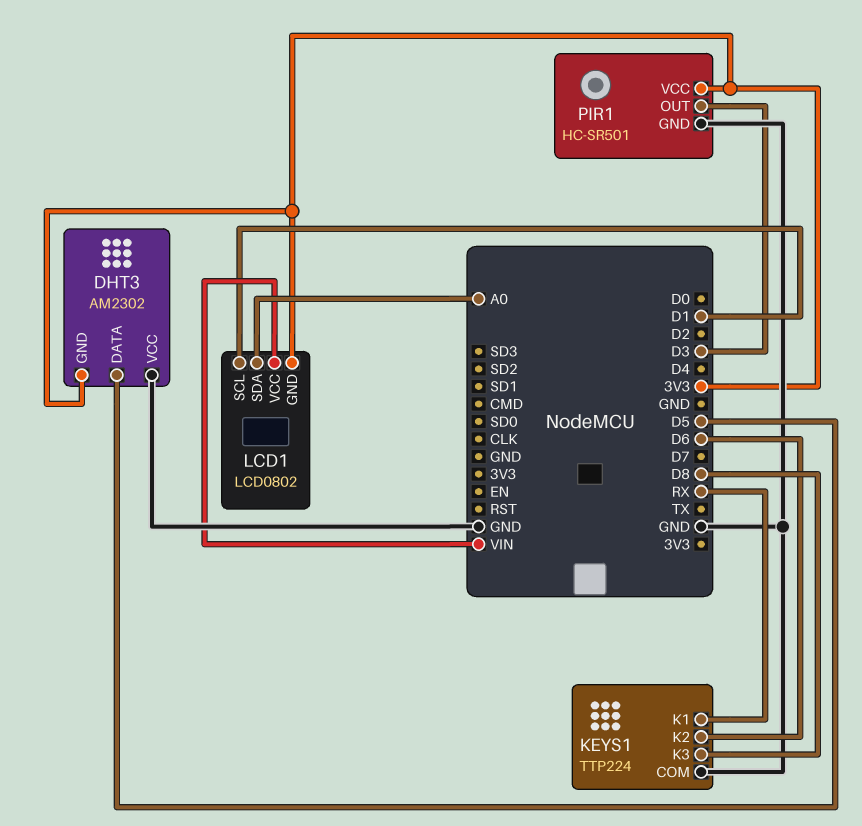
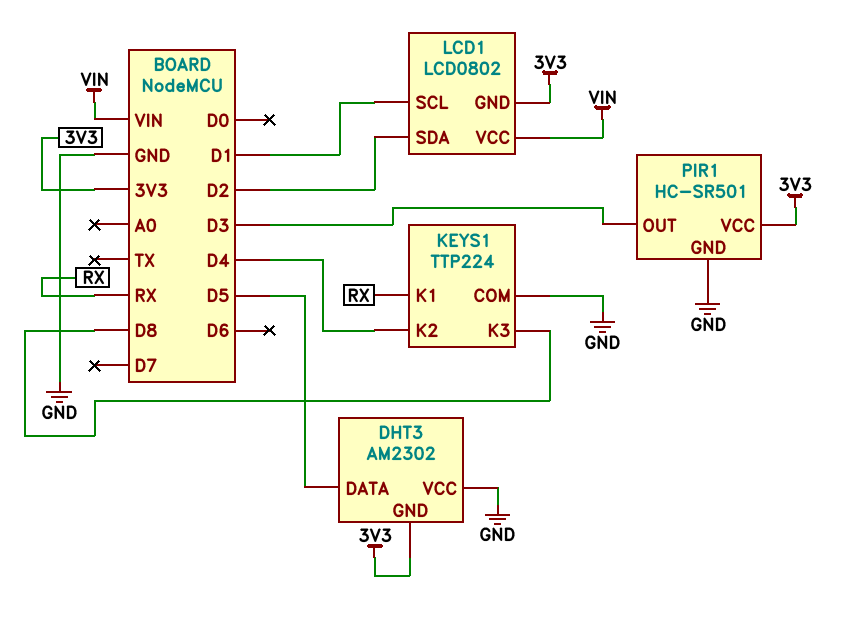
KEYS1 pin K2: D6 -> D4
LCD1 pin SDA: A0 -> D2

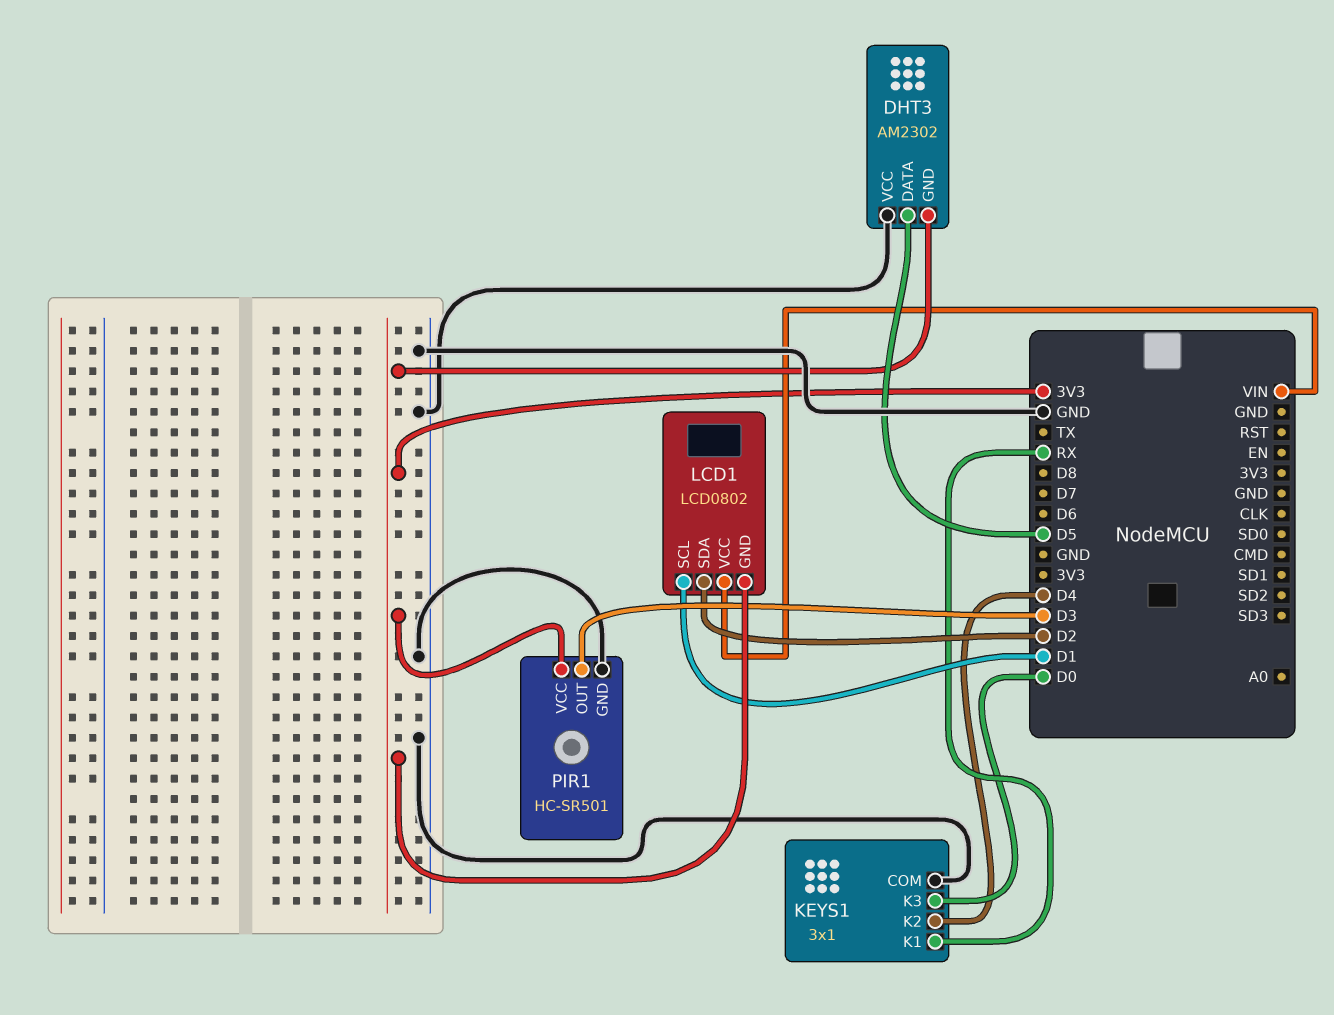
KEYS1: TTP224 -> 3x1
KEYS1 pin K3: D8 -> D0

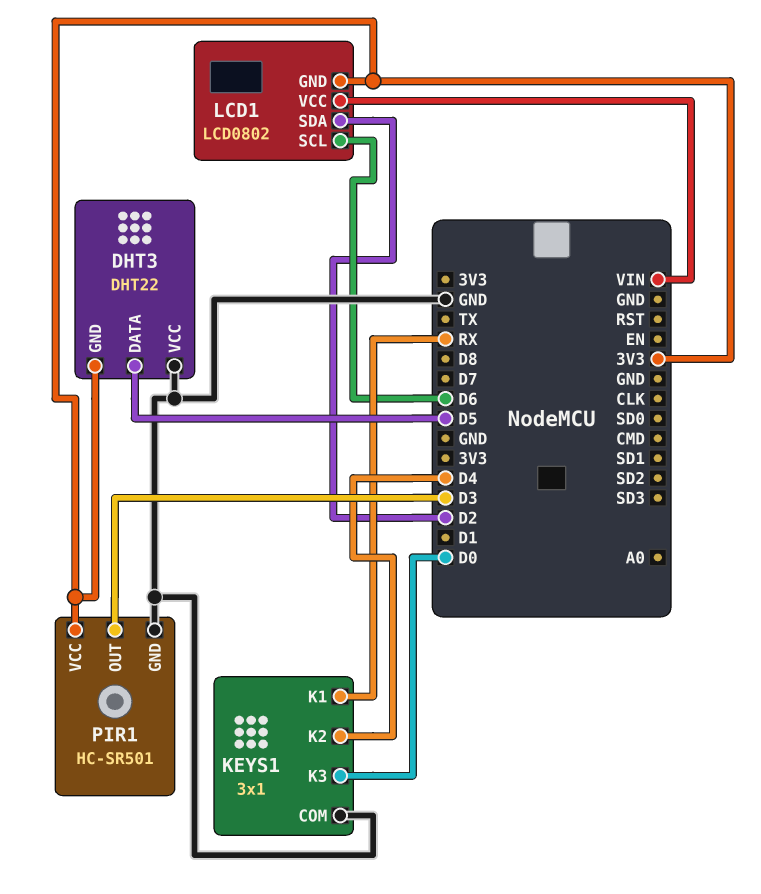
DHT3: AM2302 -> DHT22
LCD1 pin SCL: D1 -> D6

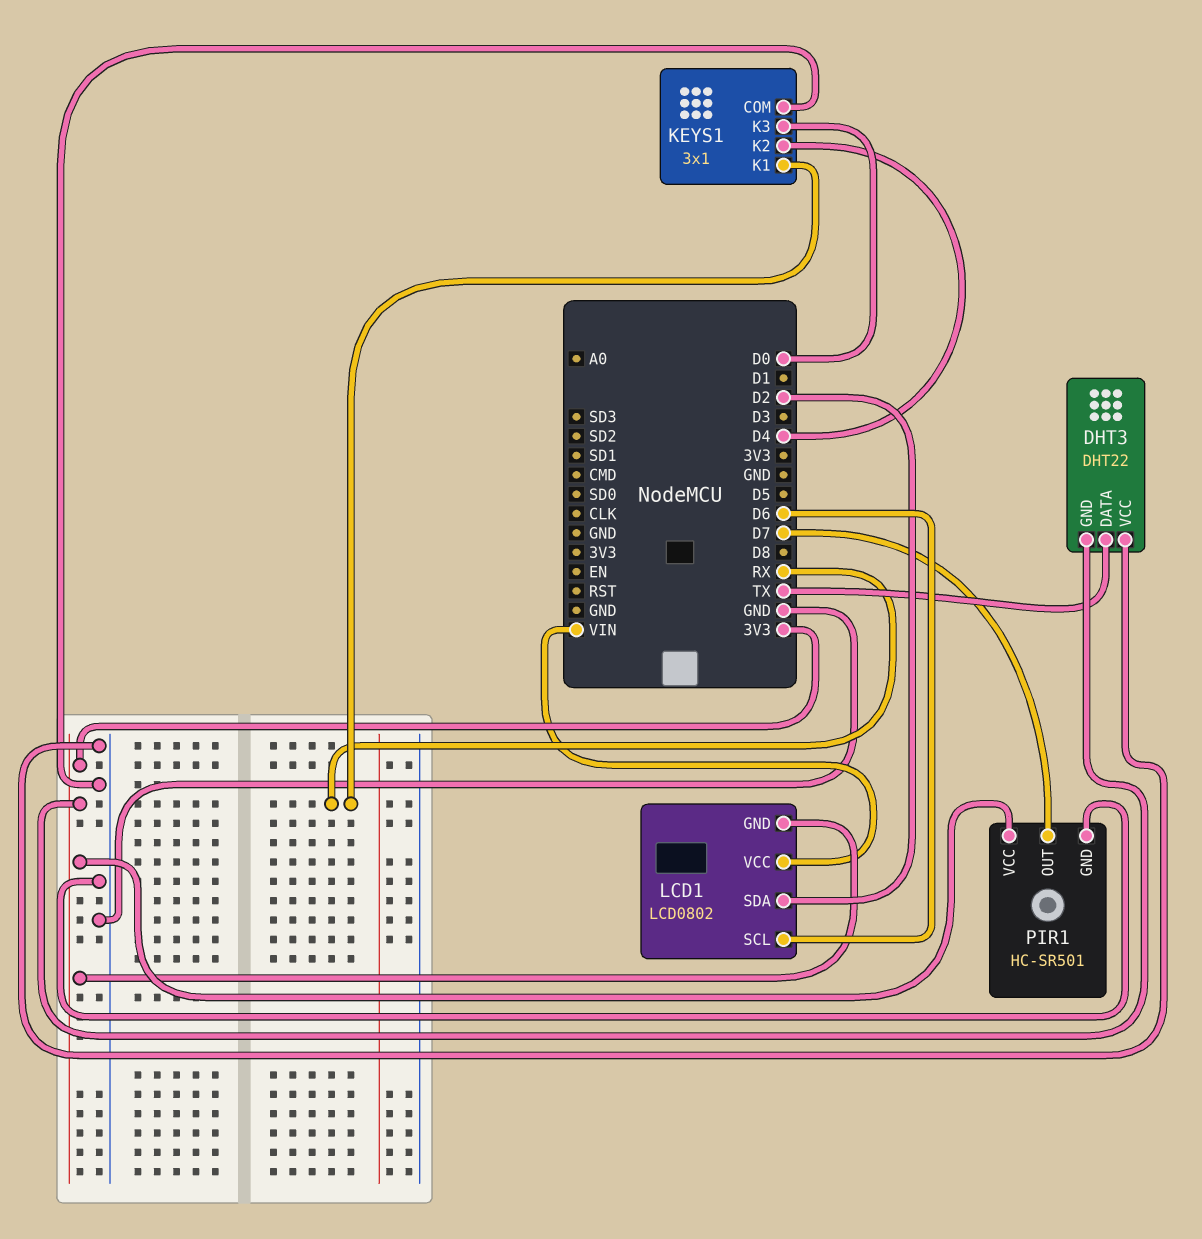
DHT3 pin DATA: D5 -> TX
PIR1 pin OUT: D3 -> D7

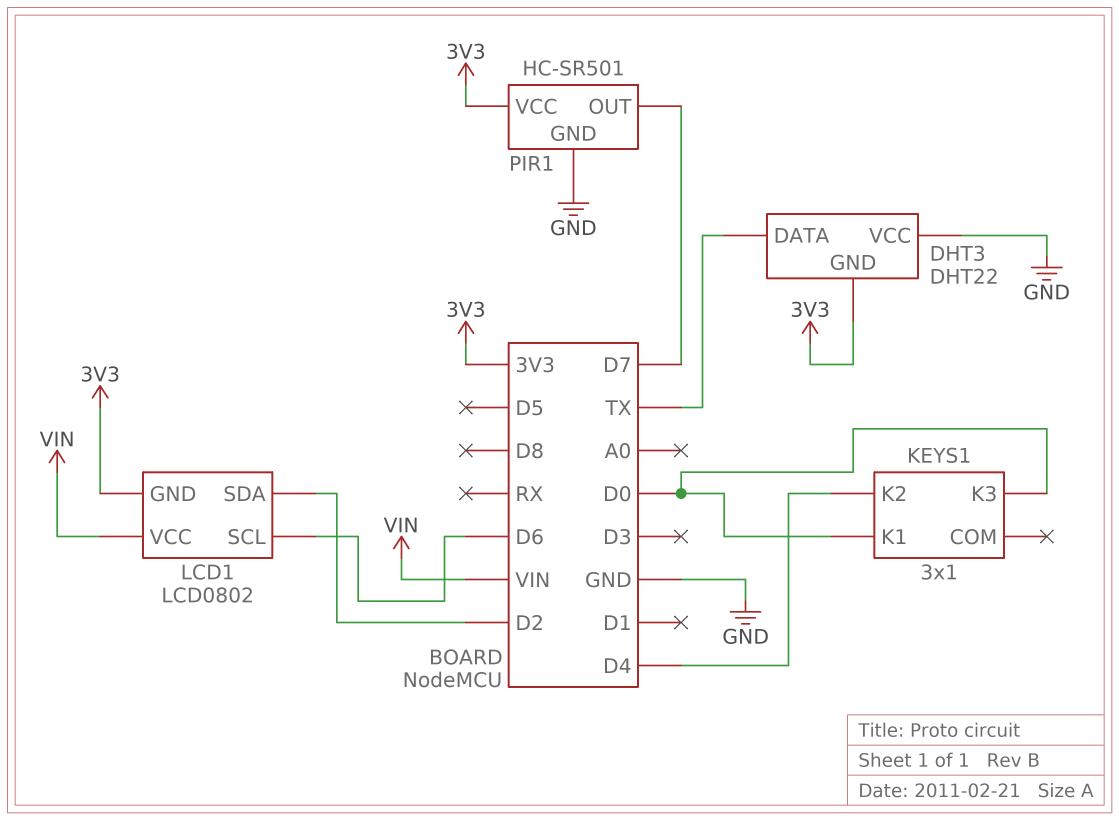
KEYS1 pin COM: GND -> none
KEYS1 pin K1: RX -> D0

